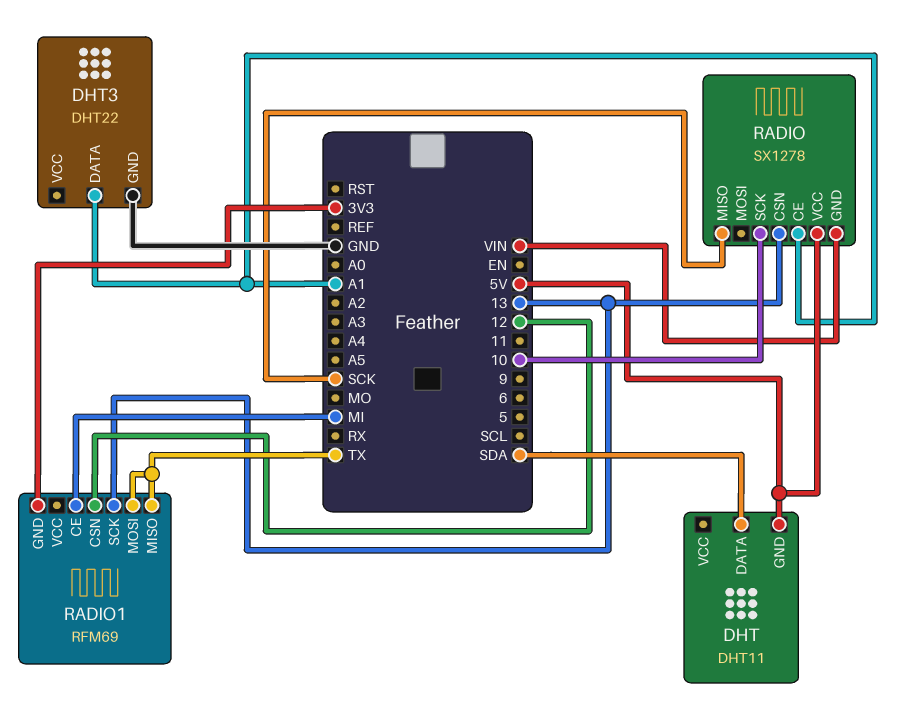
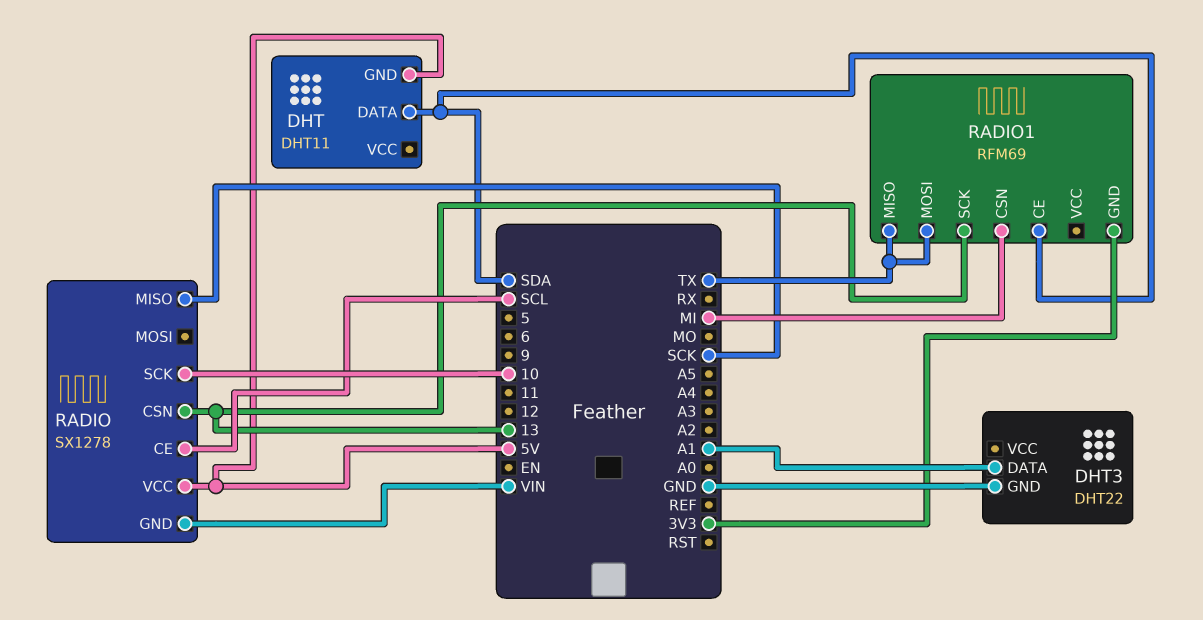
RADIO pin CE: A1 -> SCL
RADIO1 pin CE: MI -> SDA
RADIO1 pin CSN: 12 -> MI

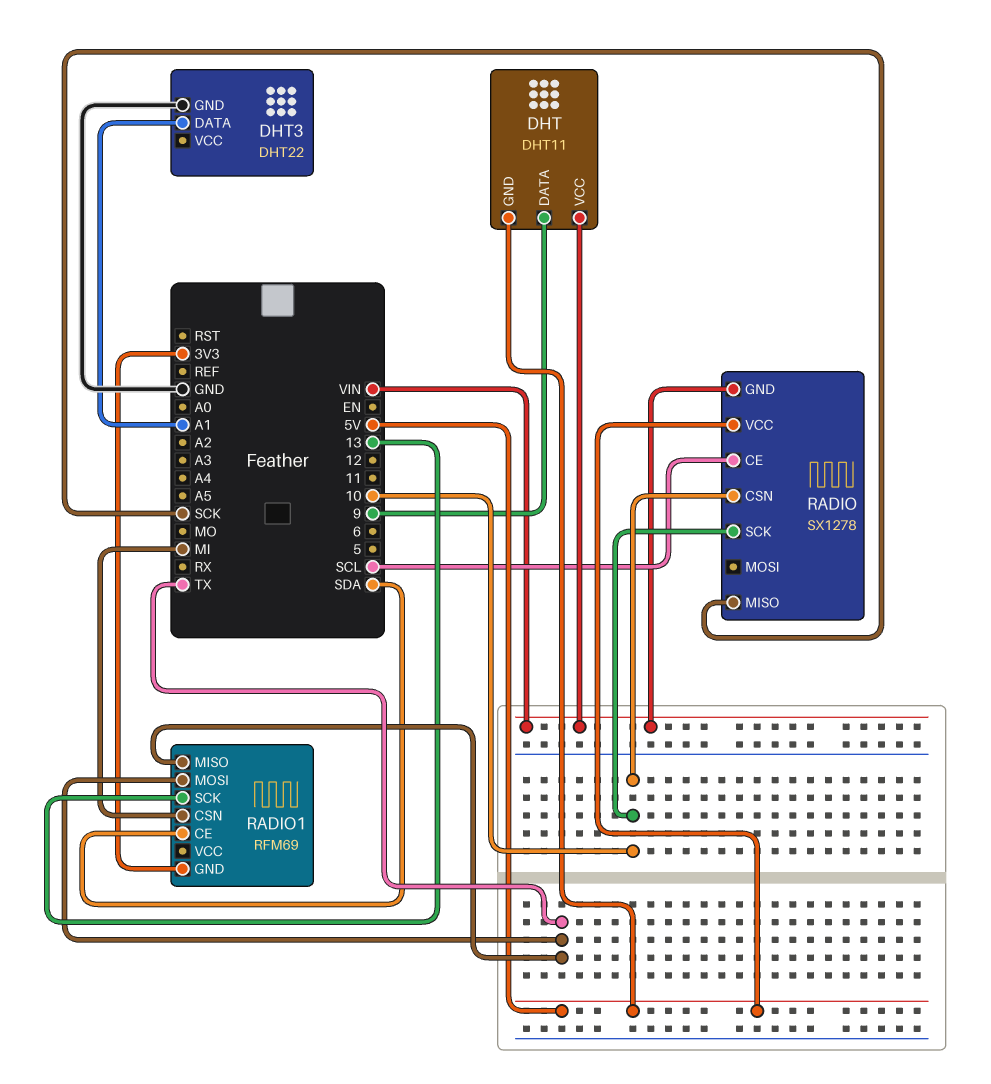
DHT pin DATA: SDA -> 9
DHT pin VCC: none -> VIN
RADIO pin CSN: 13 -> 10

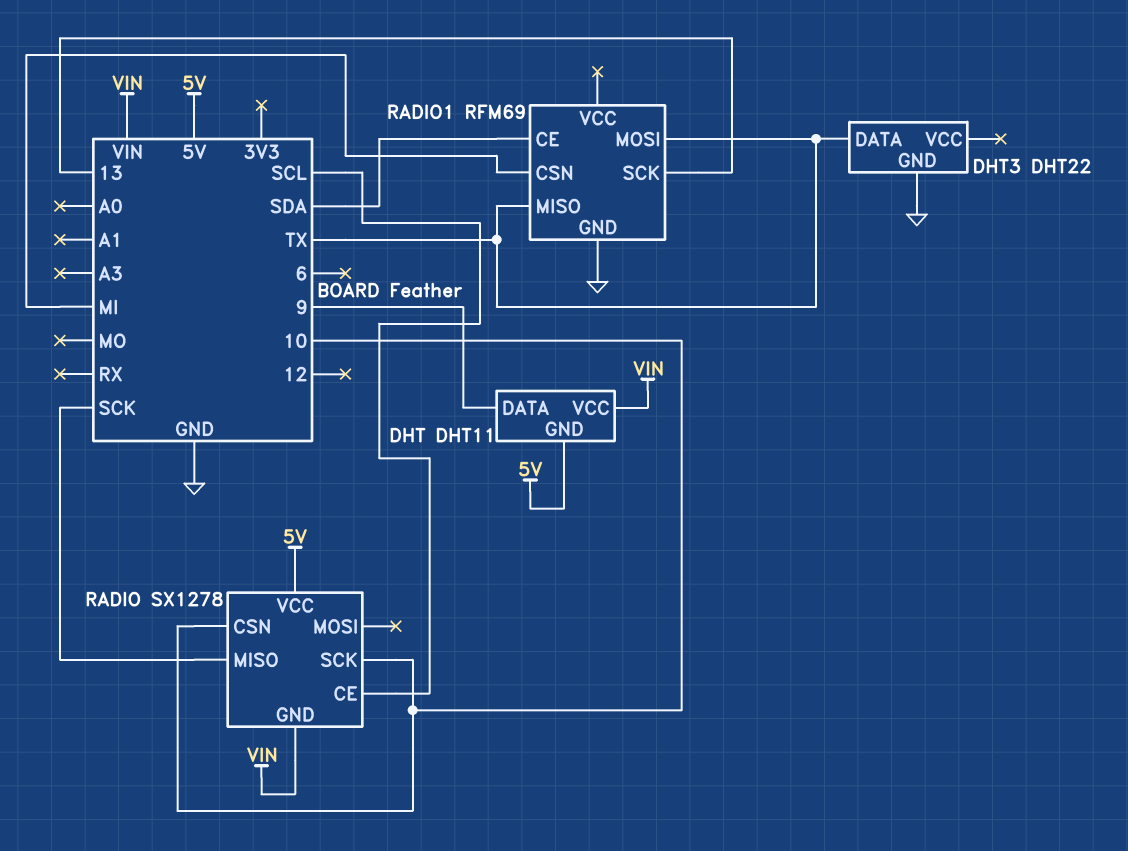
DHT3 pin DATA: A1 -> TX
RADIO1 pin GND: 3V3 -> GND

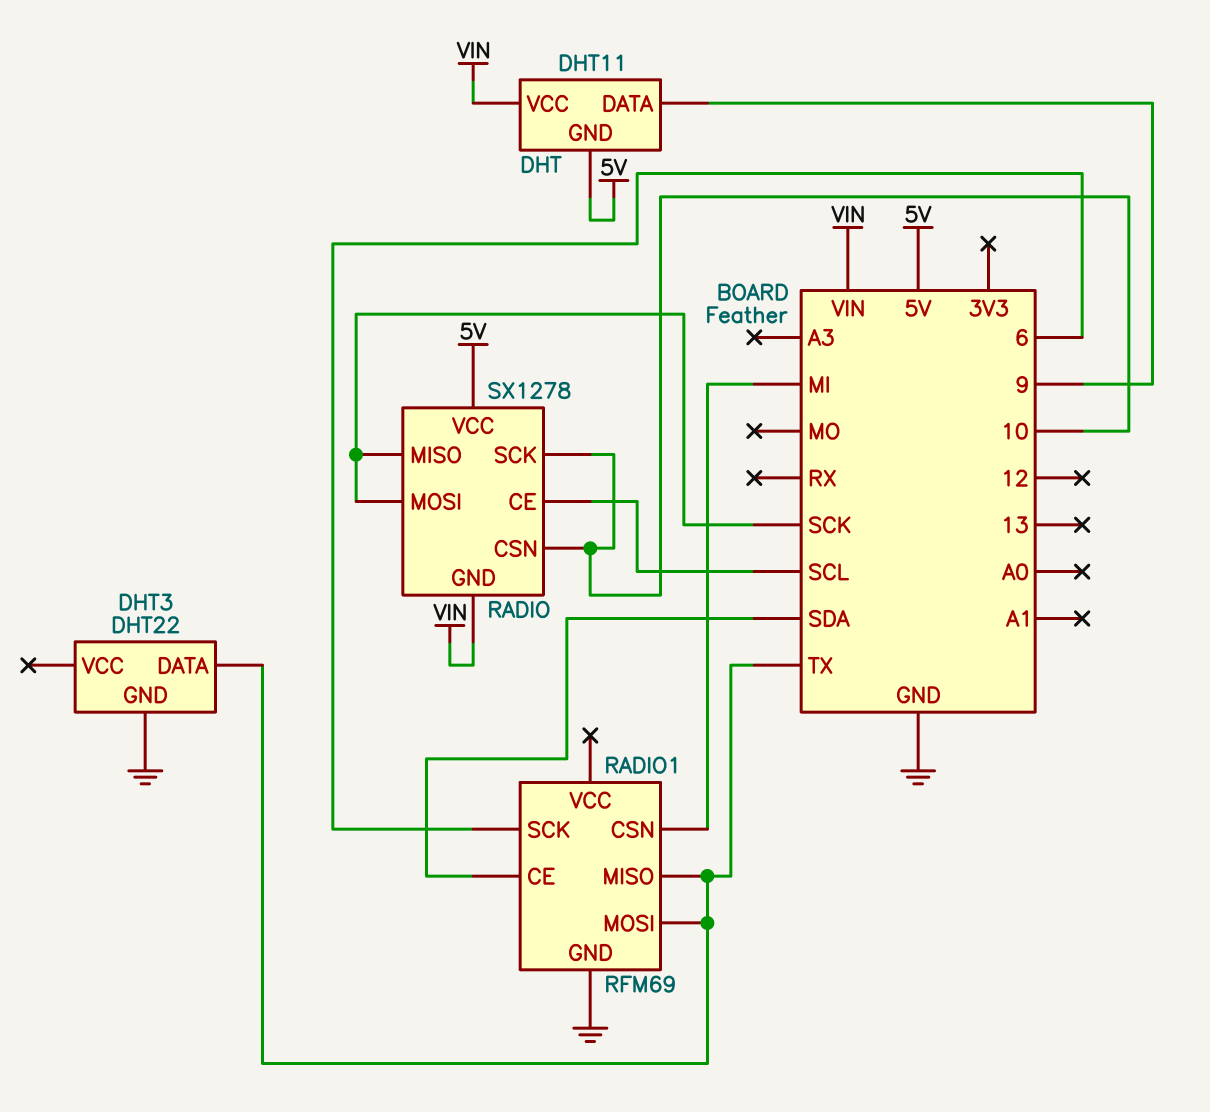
RADIO pin MOSI: none -> SCK
RADIO1 pin SCK: 13 -> 6

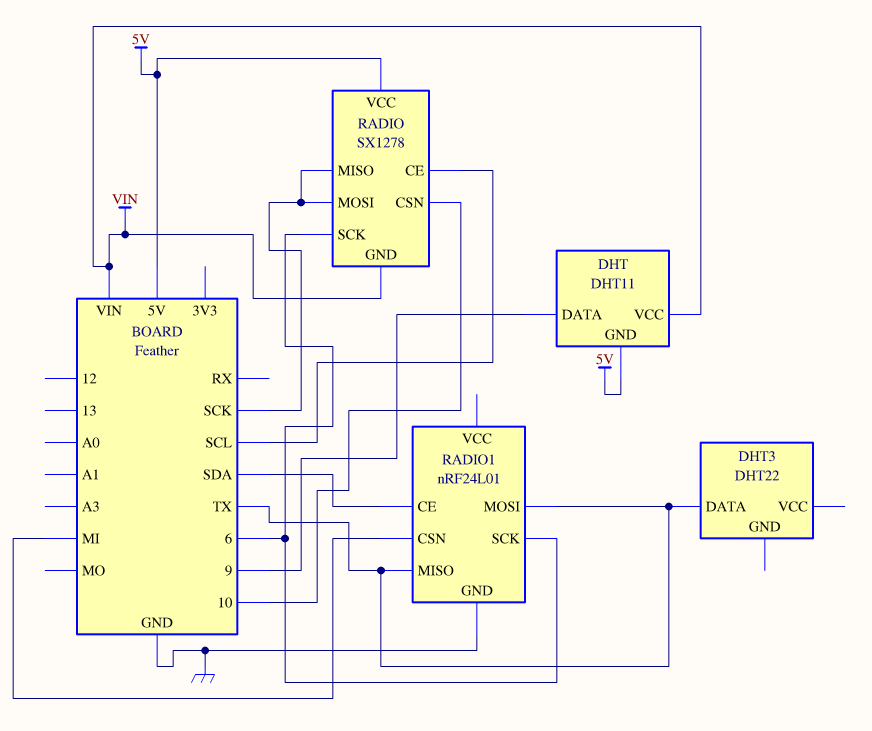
DHT3 pin GND: GND -> none
RADIO pin SCK: 10 -> 6
RADIO1: RFM69 -> nRF24L01

